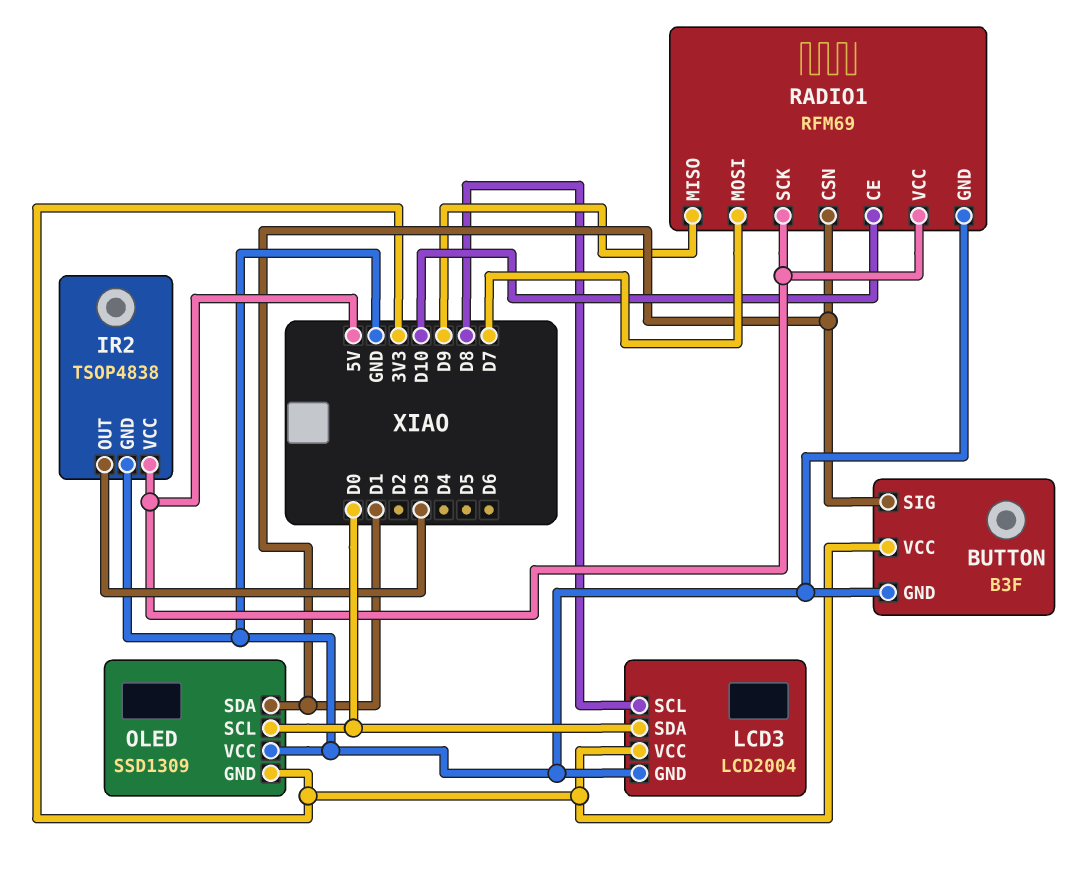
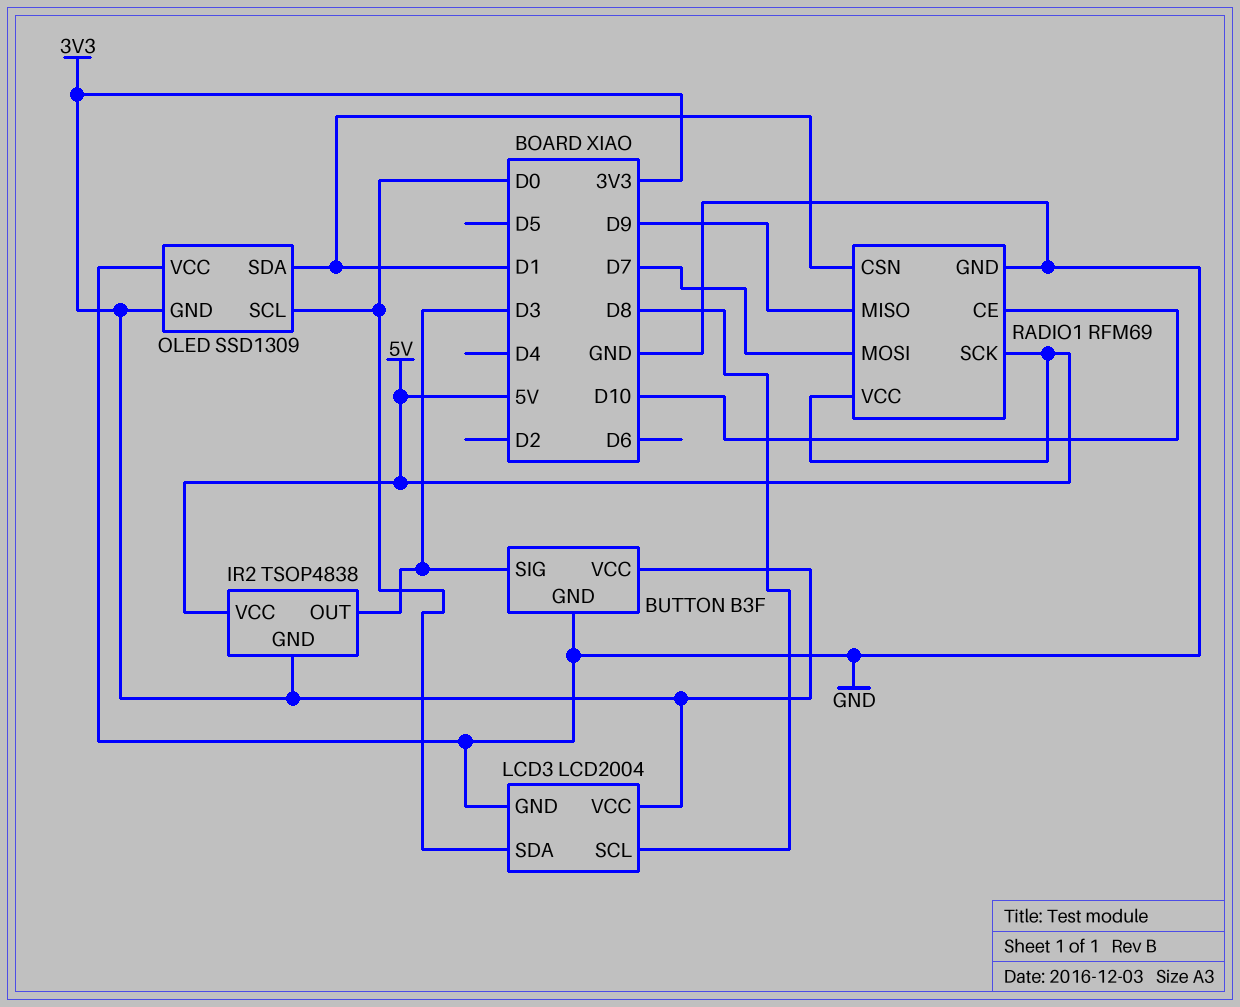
BUTTON pin SIG: D1 -> D3
IR2 pin GND: GND -> 3V3

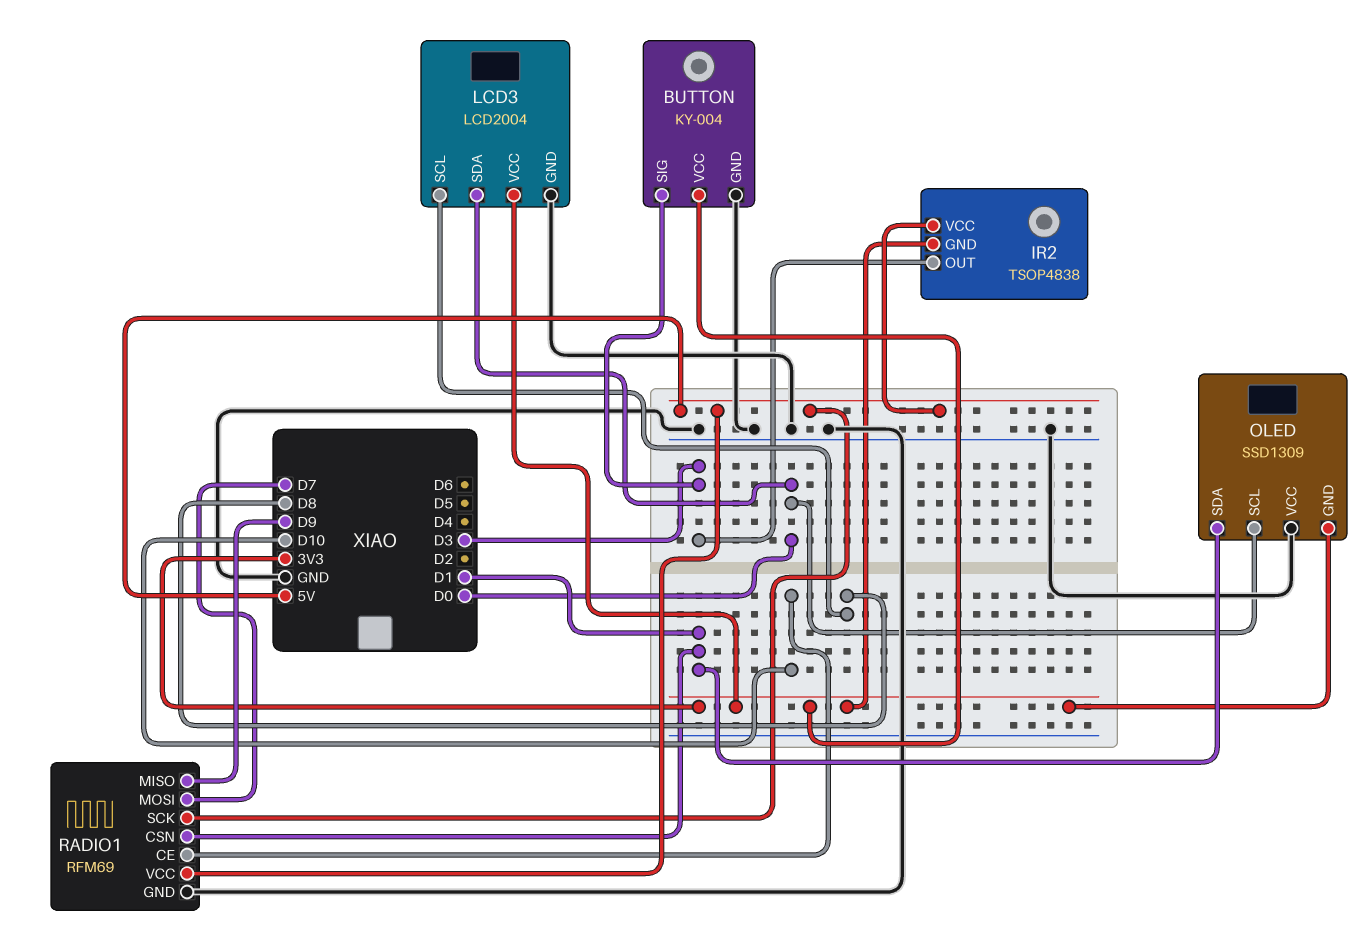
BUTTON: B3F -> KY-004

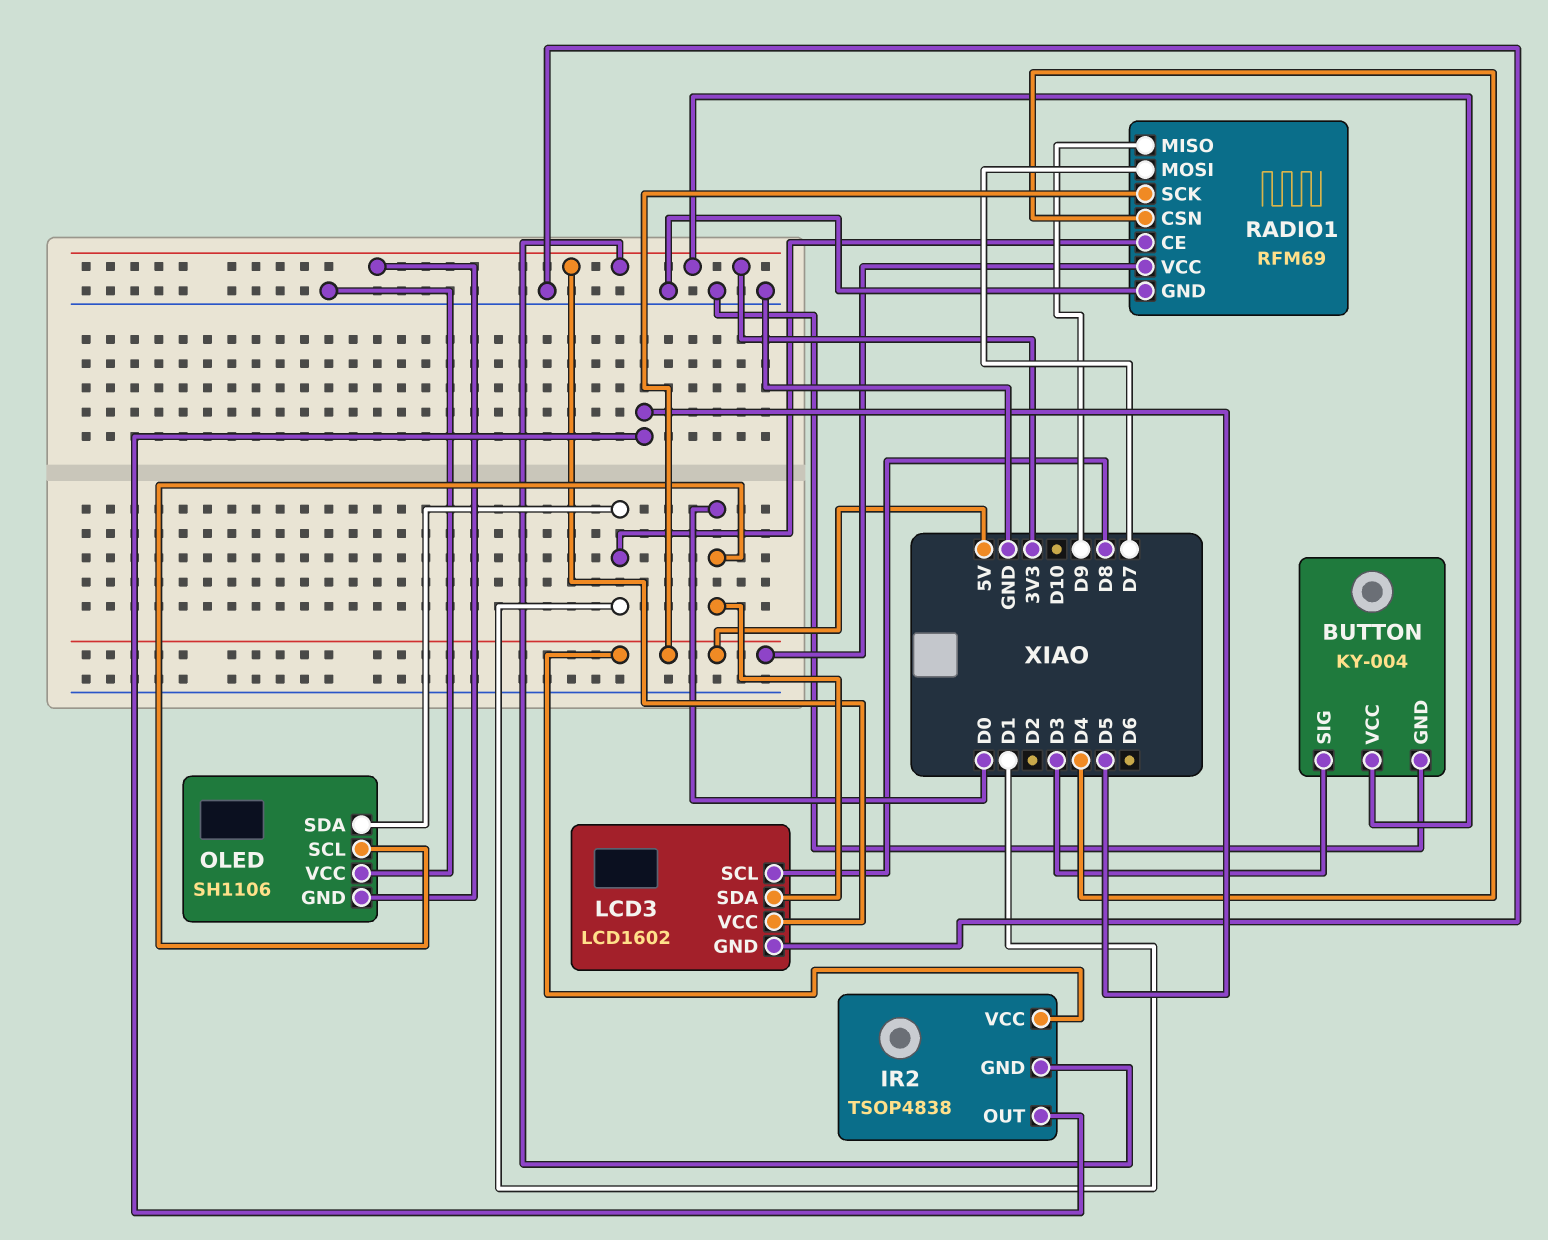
IR2 pin OUT: D3 -> D5
LCD3: LCD2004 -> LCD1602
OLED: SSD1309 -> SH1106
RADIO1 pin CE: D10 -> D1
RADIO1 pin CSN: D1 -> D4

